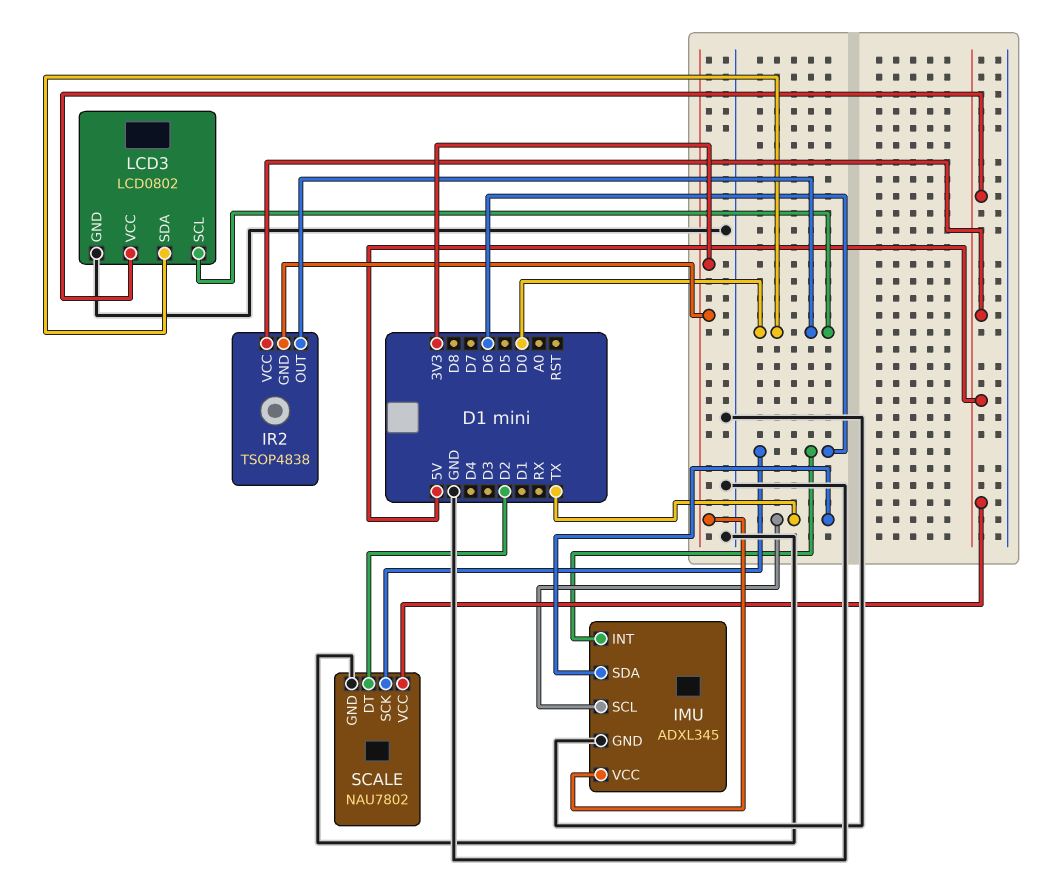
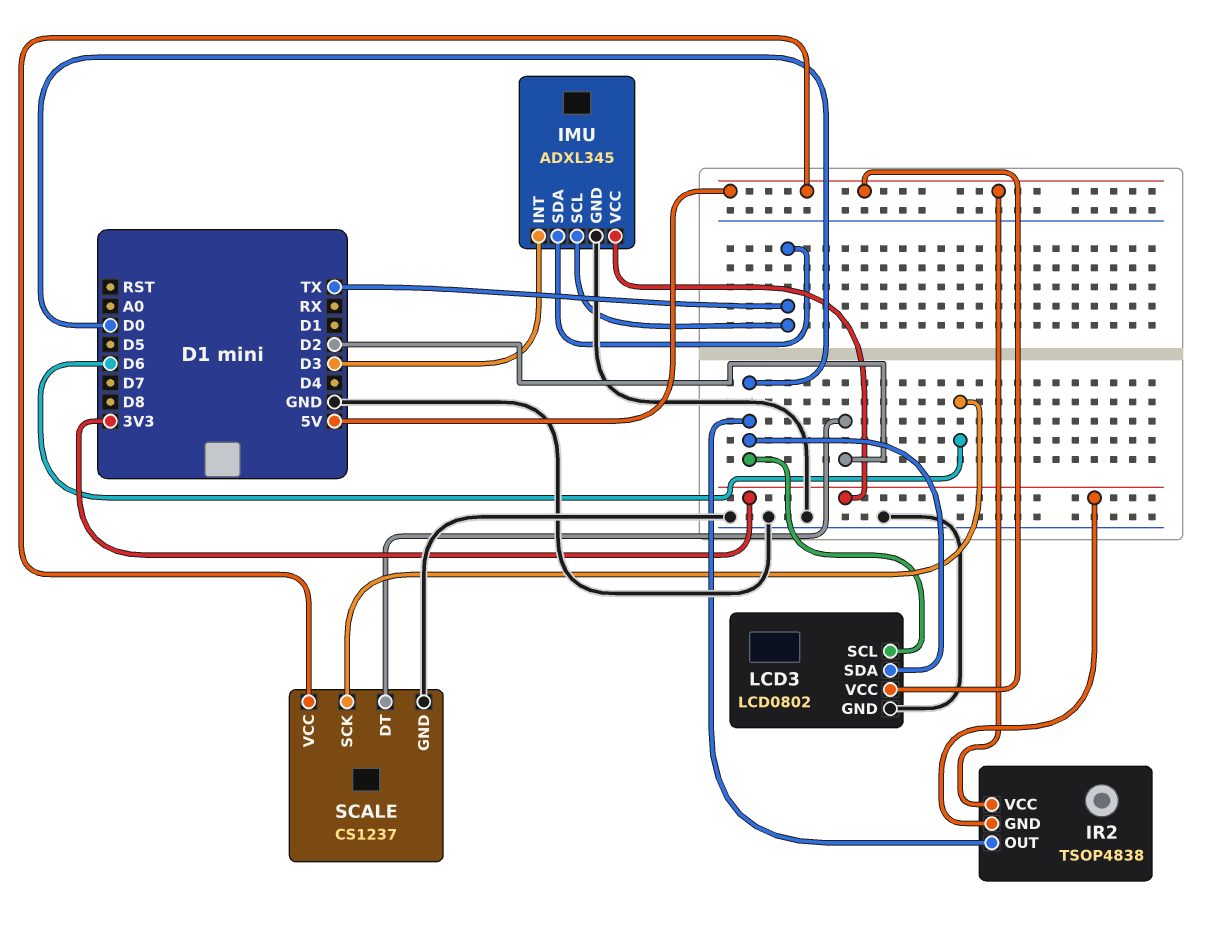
IMU pin INT: D6 -> D3
SCALE: NAU7802 -> CS1237

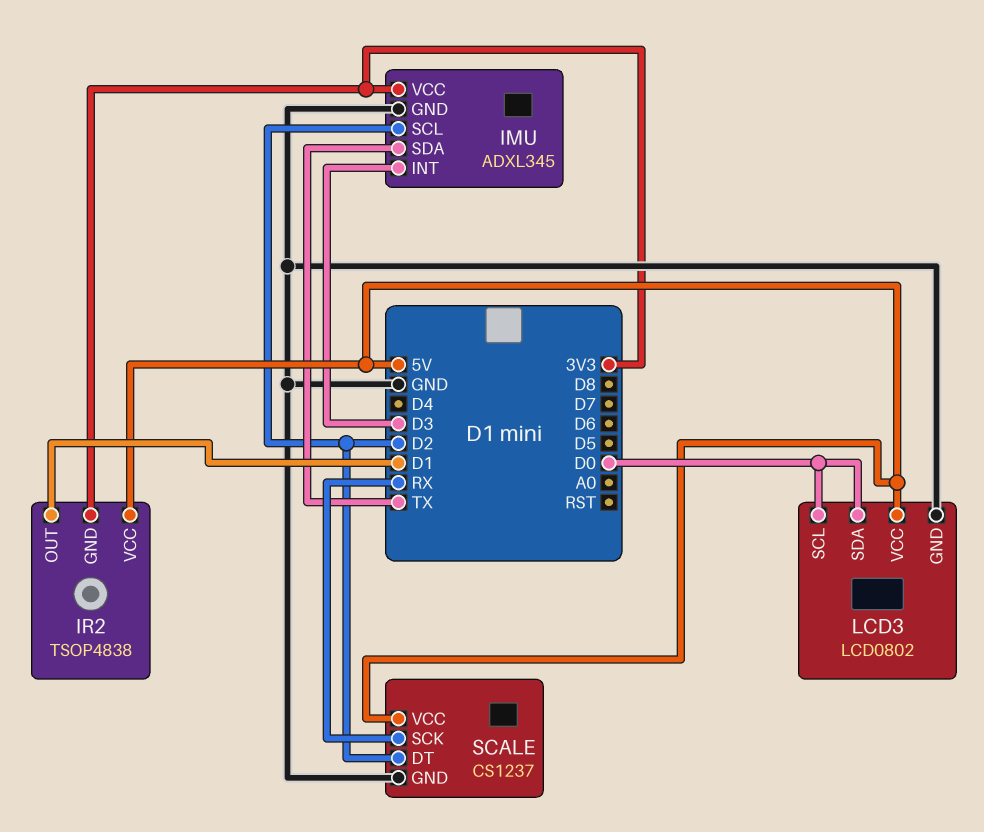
IMU pin SCL: TX -> D2
IR2 pin OUT: D0 -> D1
SCALE pin SCK: D6 -> RX

